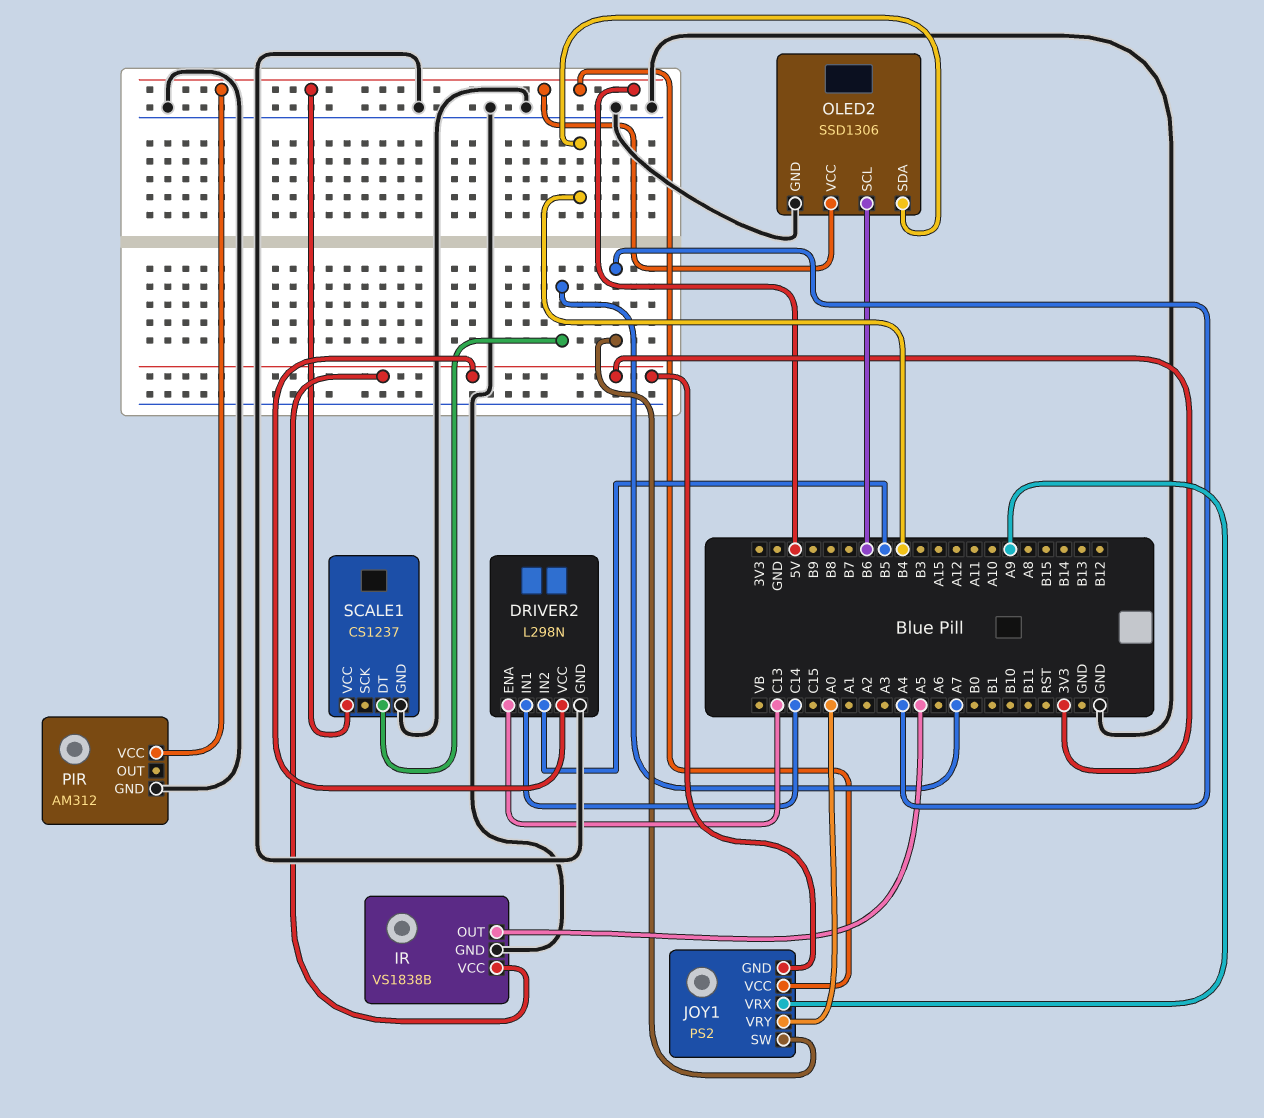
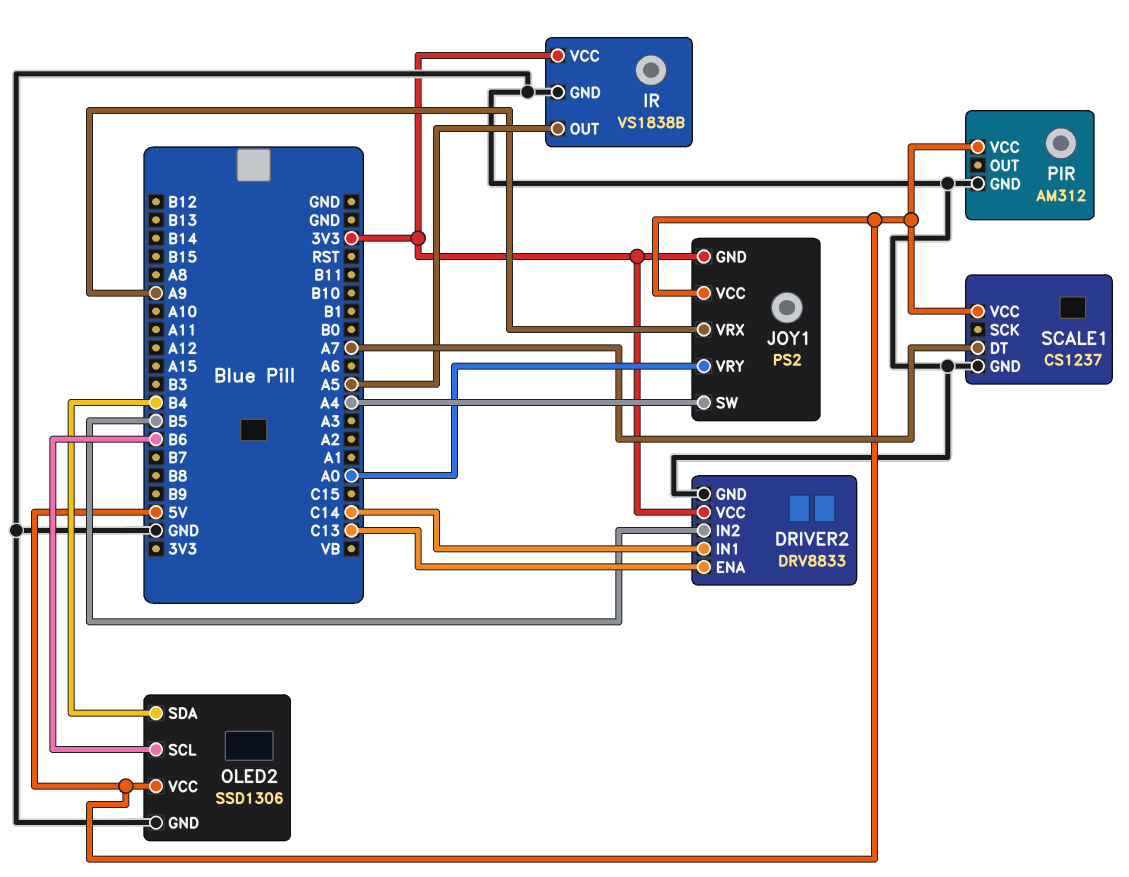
DRIVER2: L298N -> DRV8833

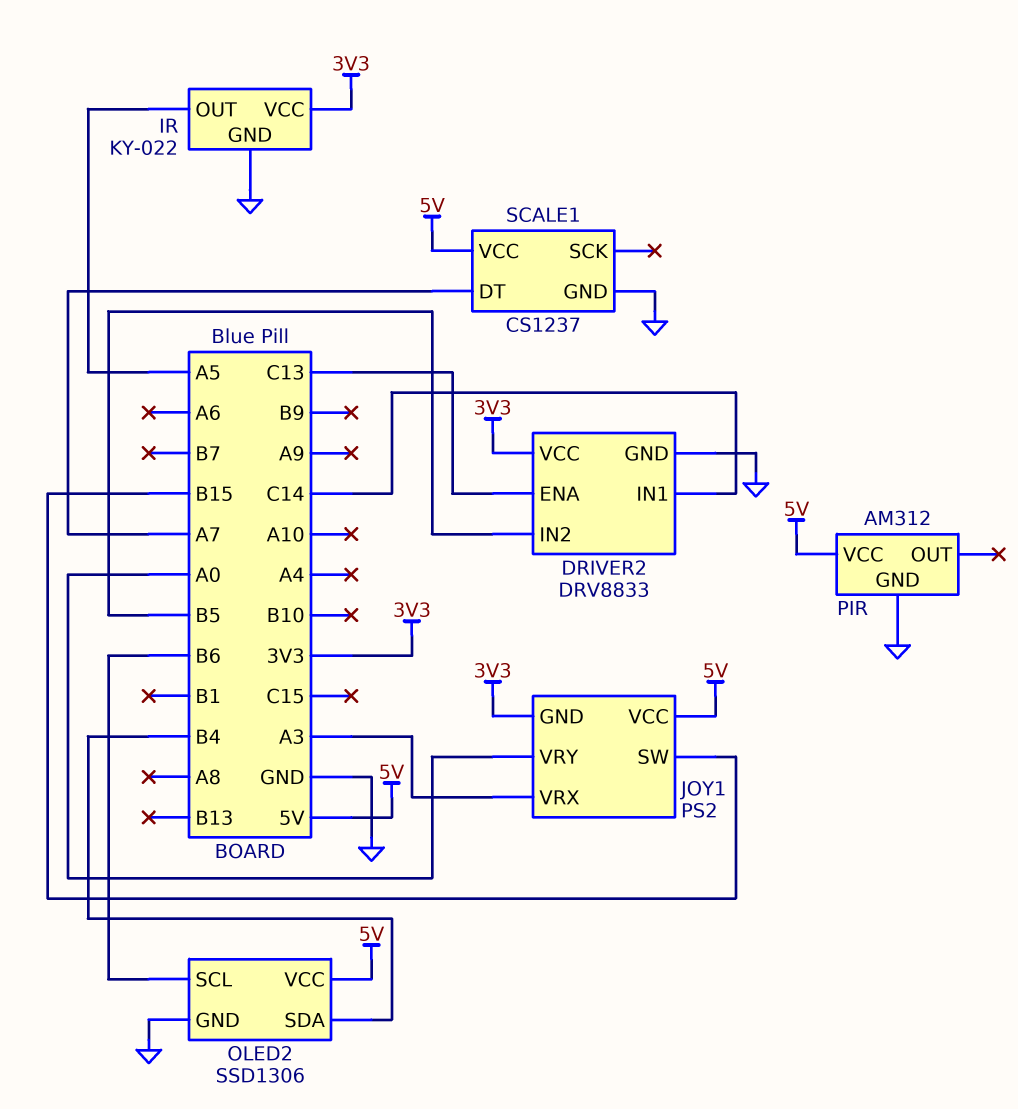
IR: VS1838B -> KY-022
JOY1 pin SW: A4 -> B15
JOY1 pin VRX: A9 -> A3

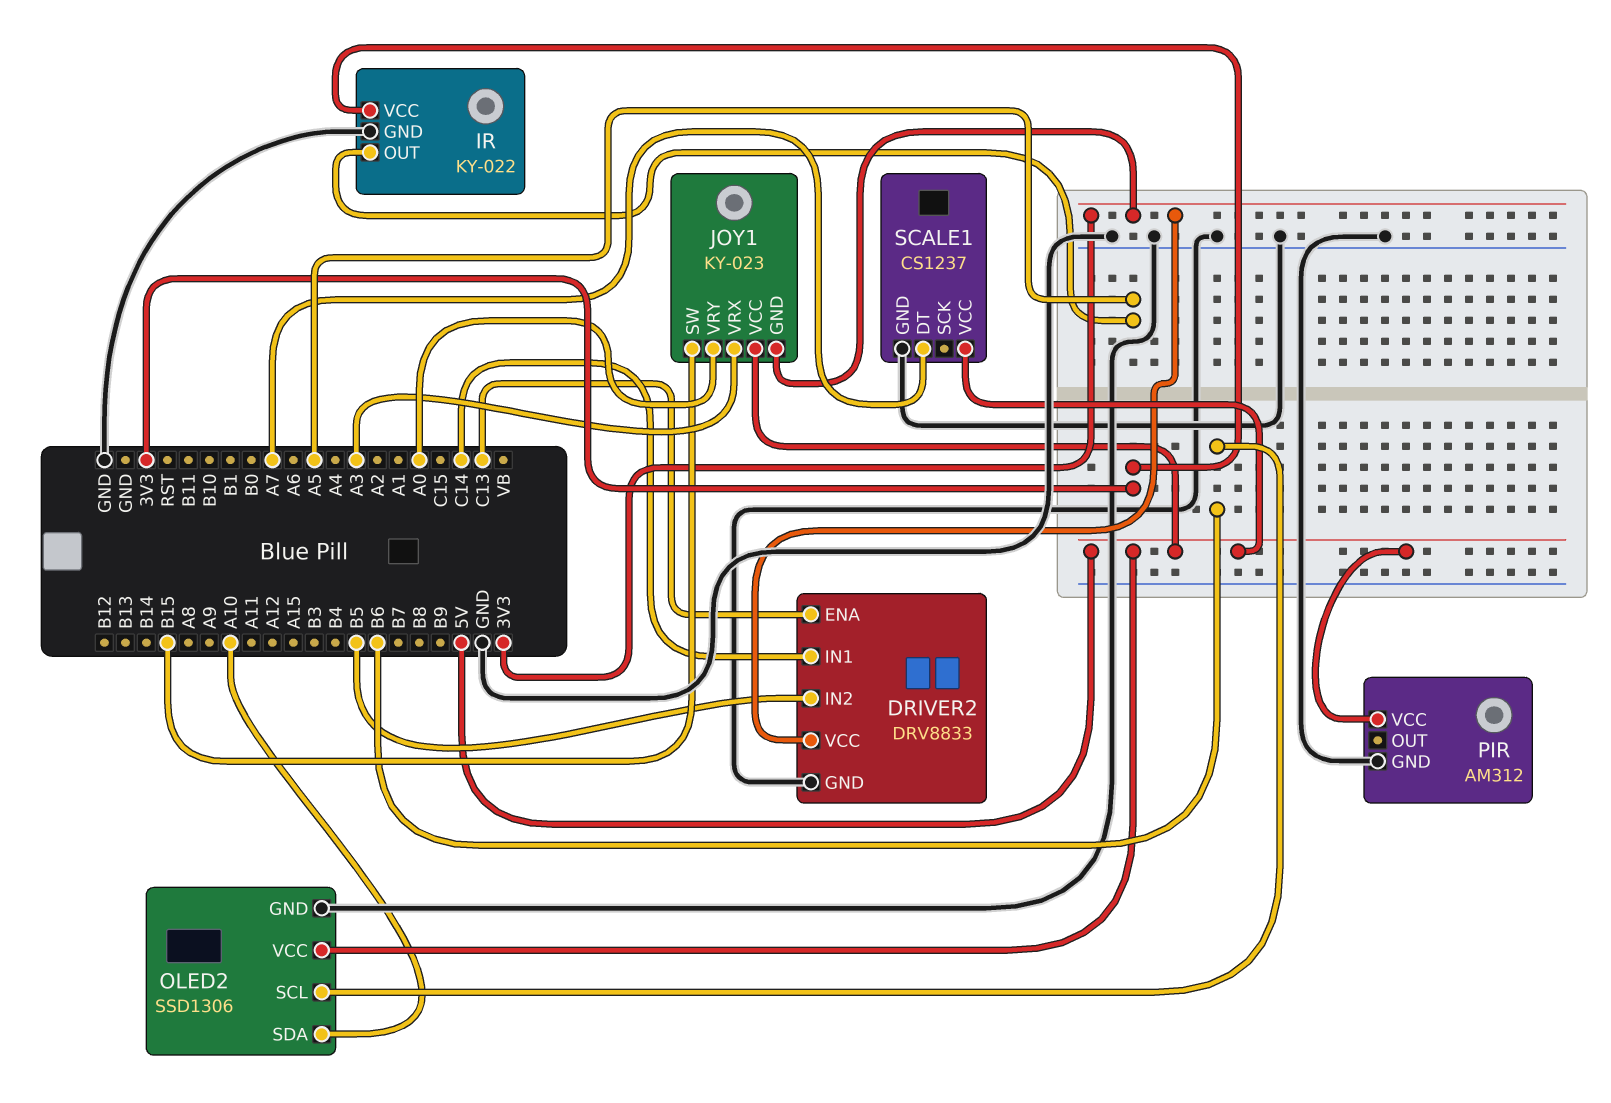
JOY1: PS2 -> KY-023
OLED2 pin SDA: B4 -> A10

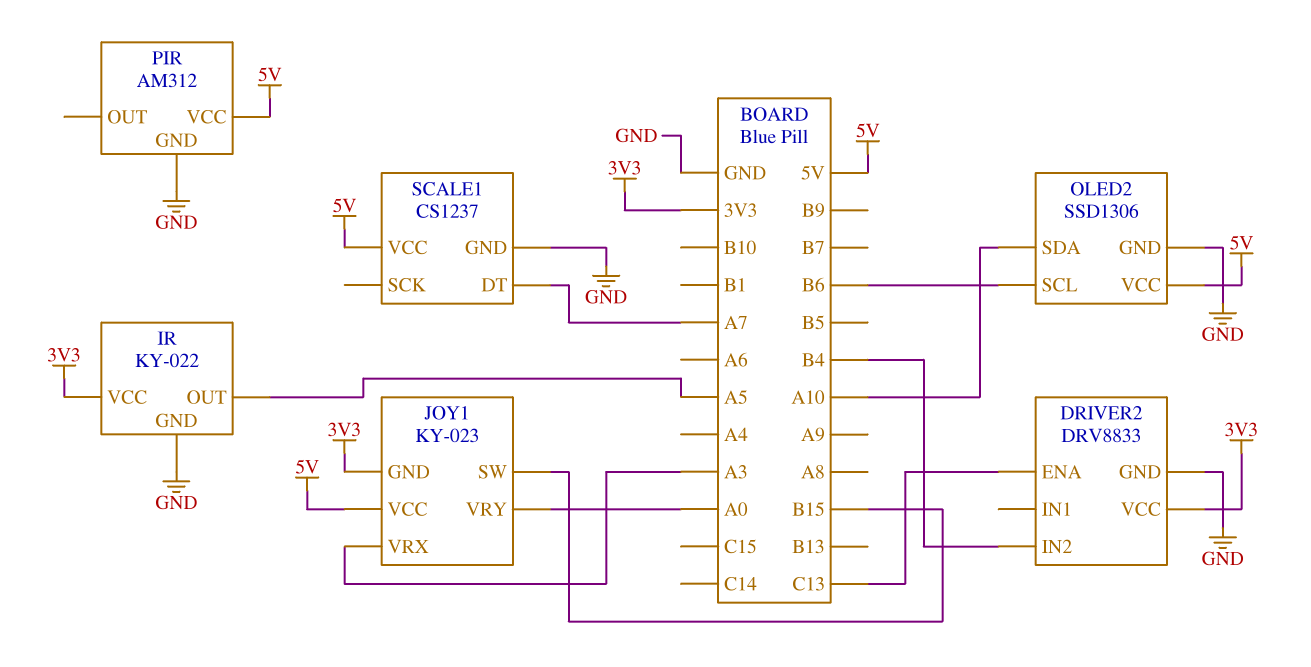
DRIVER2 pin IN1: C14 -> none
DRIVER2 pin IN2: B5 -> B4

